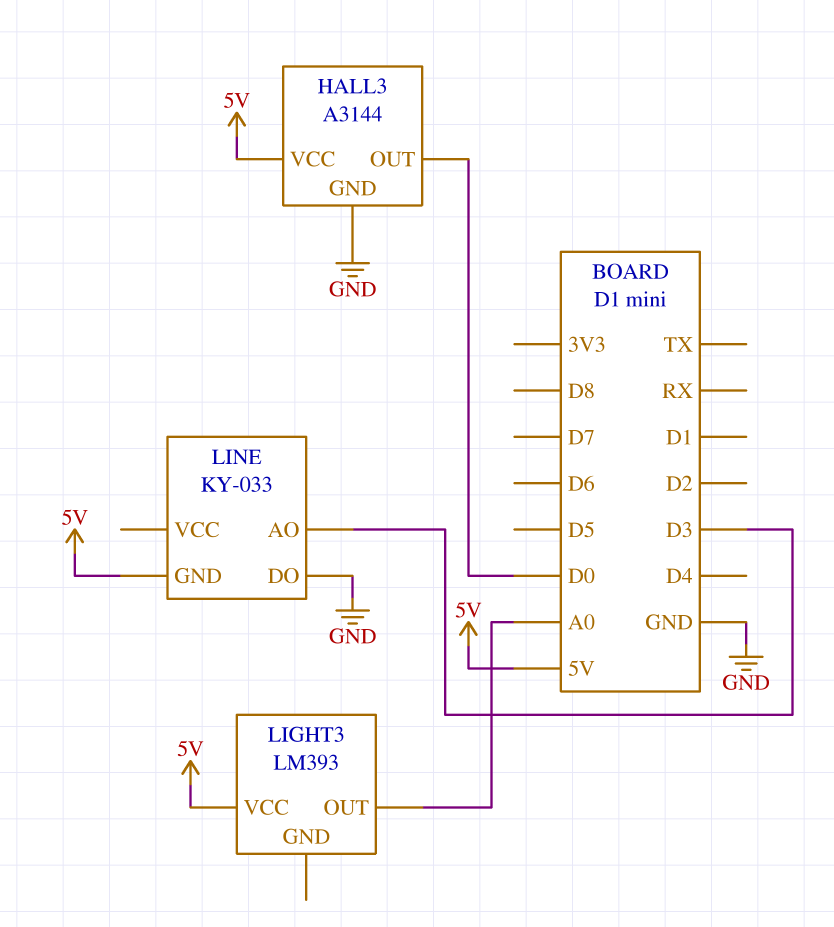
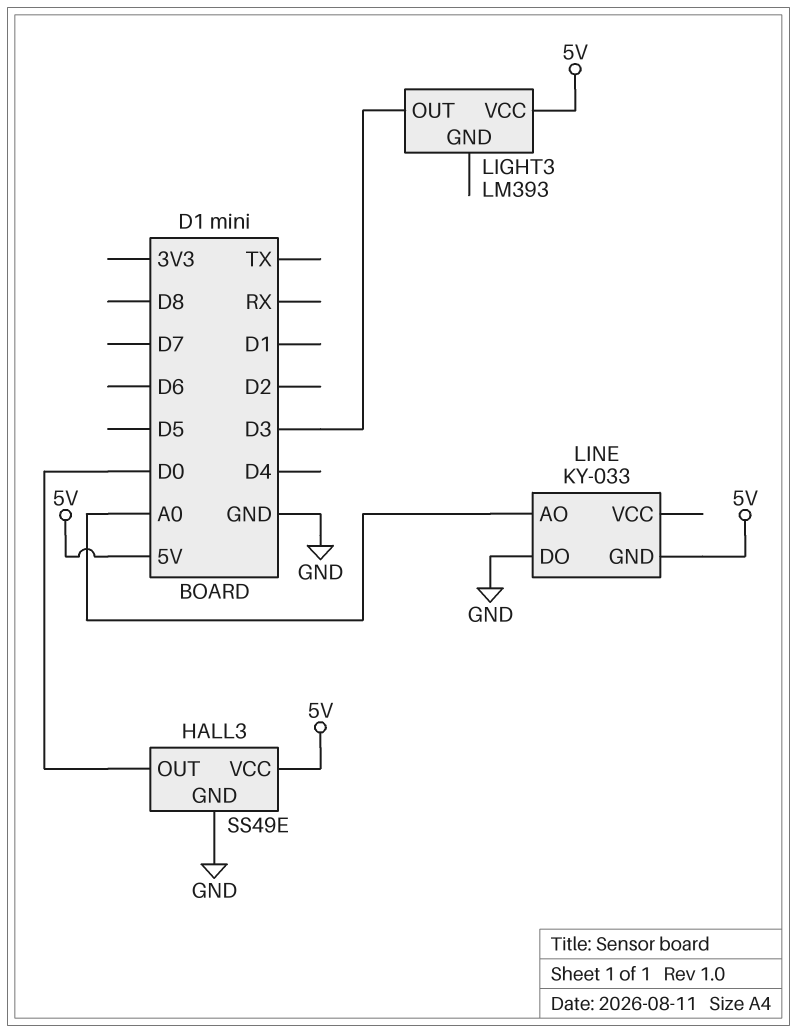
HALL3: A3144 -> SS49E
LIGHT3 pin OUT: A0 -> D3
LINE pin AO: D3 -> A0

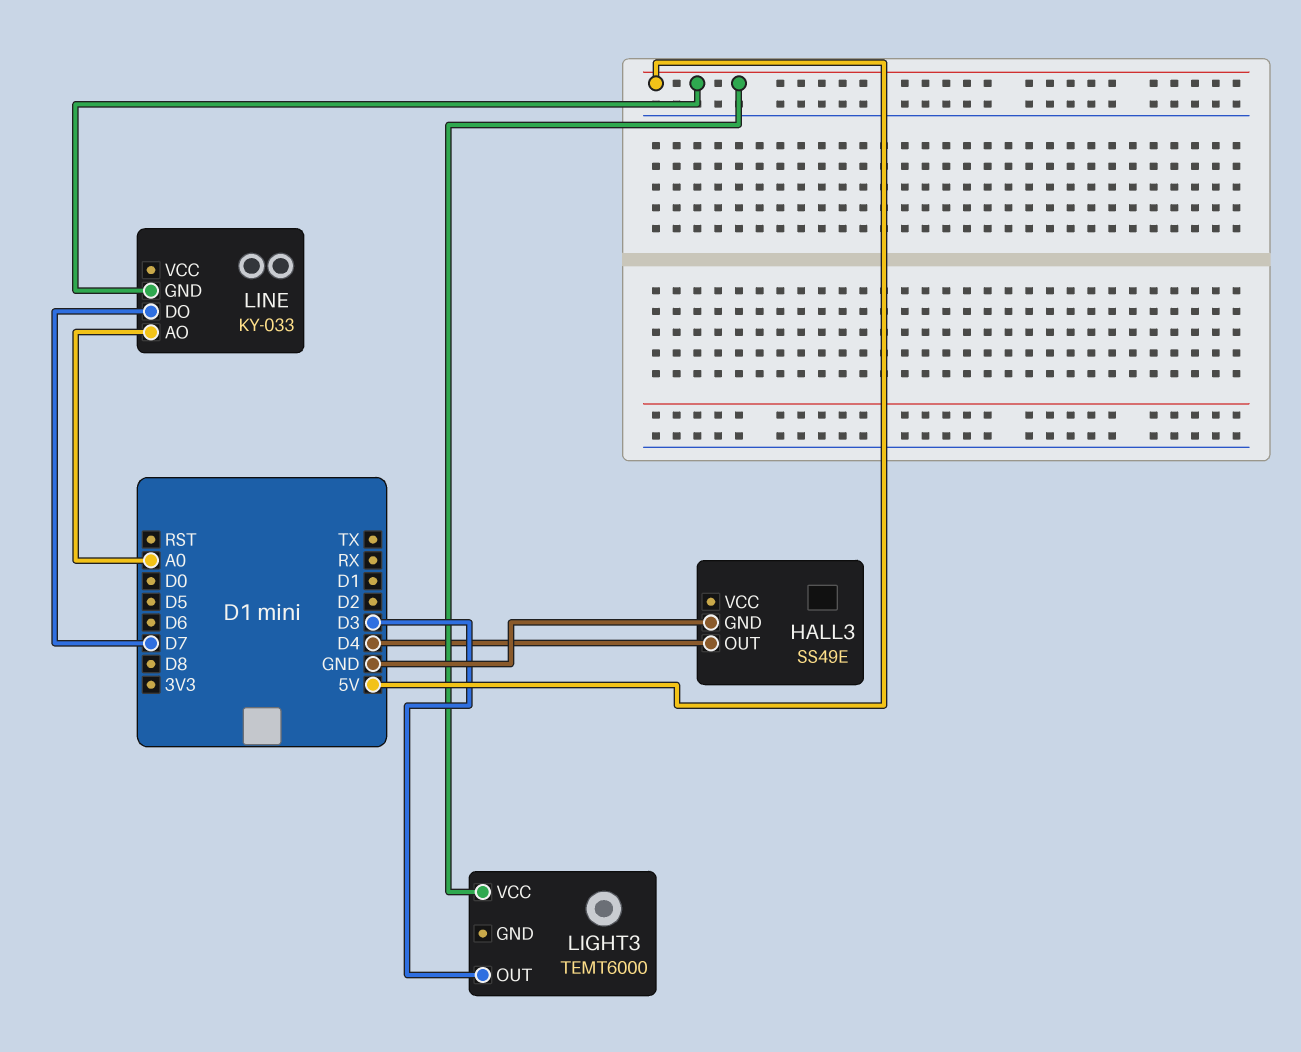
HALL3 pin OUT: D0 -> D4
HALL3 pin VCC: 5V -> none
LIGHT3: LM393 -> TEMT6000
LINE pin DO: GND -> D7

